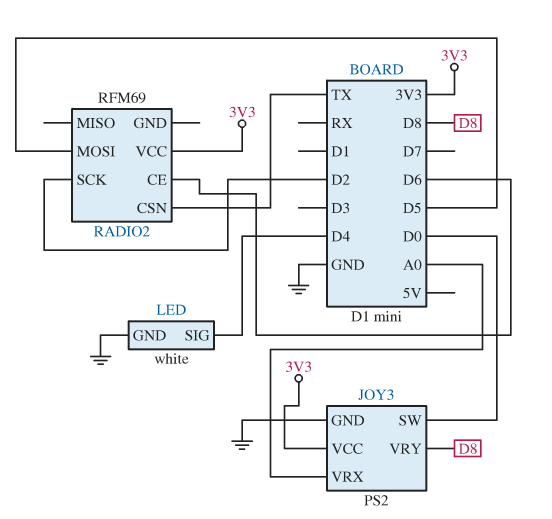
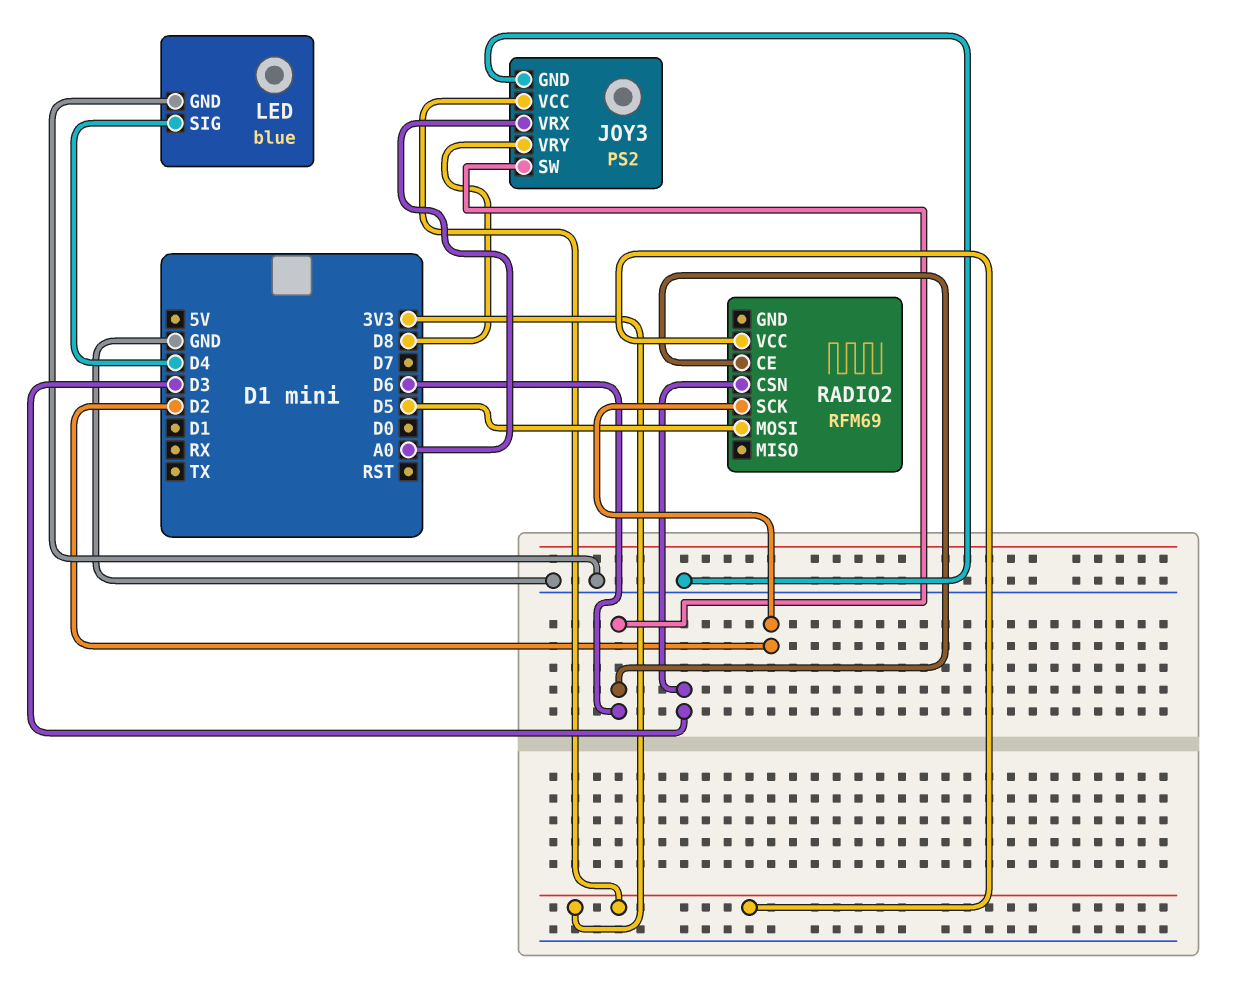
JOY3 pin SW: D0 -> D6
LED: white -> blue
RADIO2 pin CSN: TX -> D3

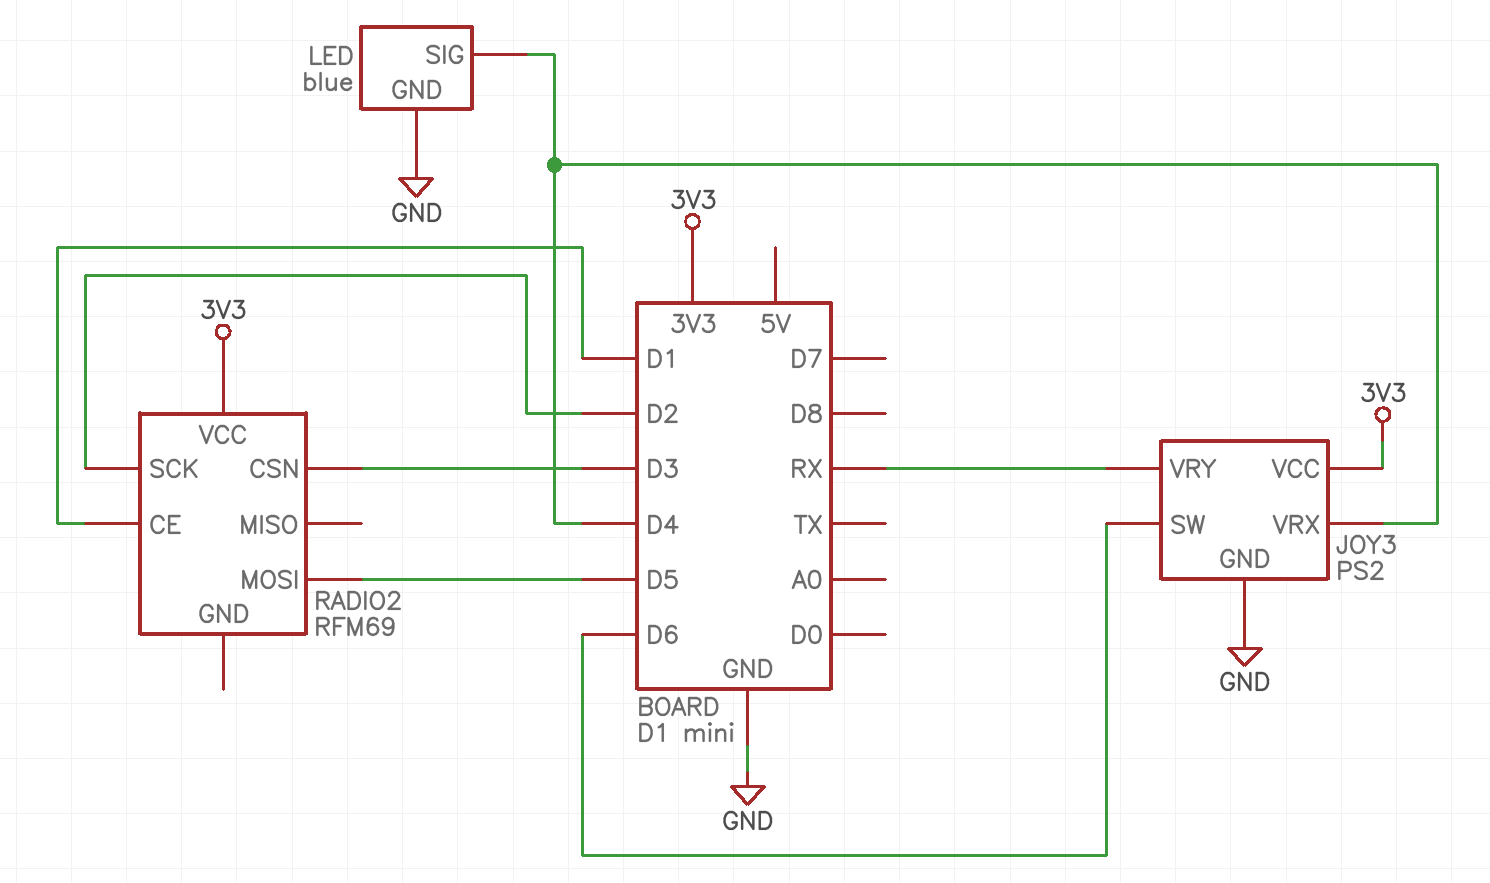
JOY3 pin VRX: A0 -> D4
JOY3 pin VRY: D8 -> RX
RADIO2 pin CE: D6 -> D1

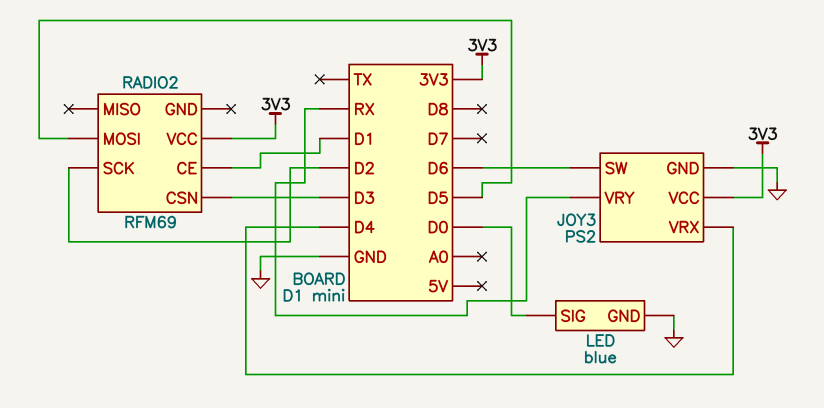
LED pin SIG: D4 -> D0

